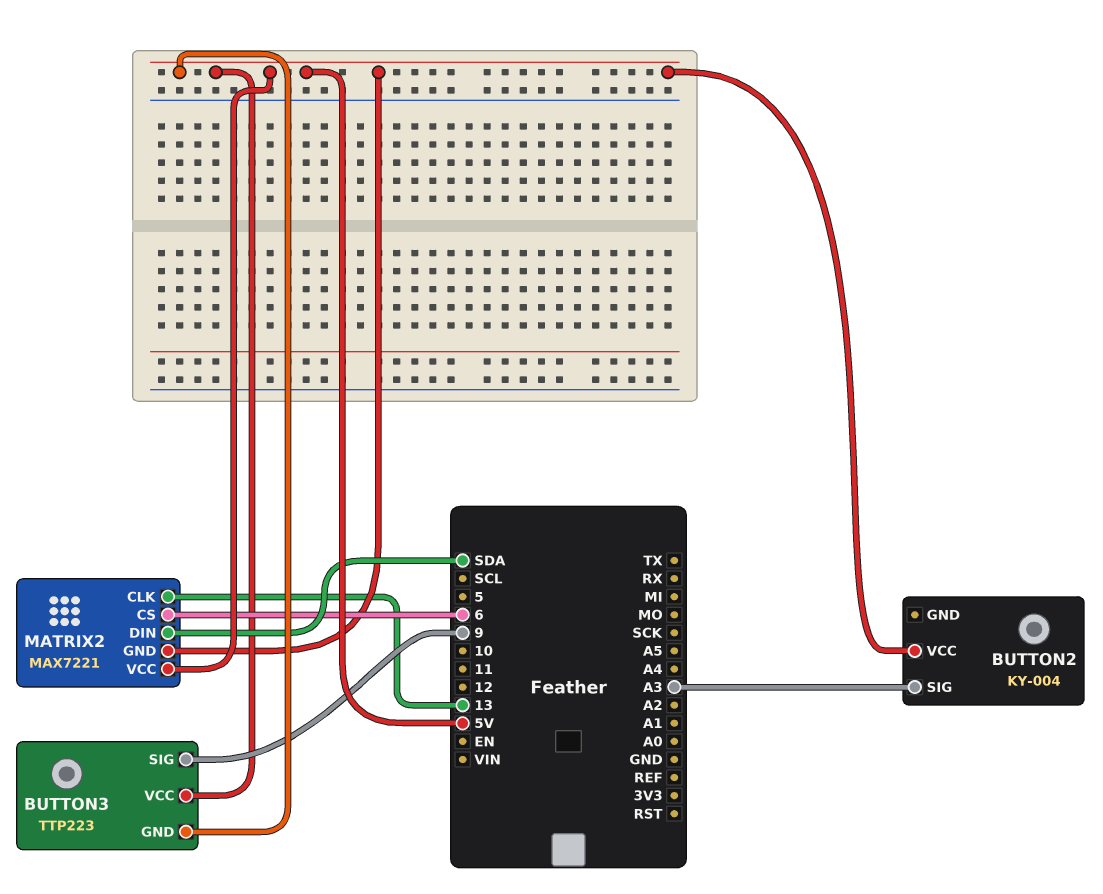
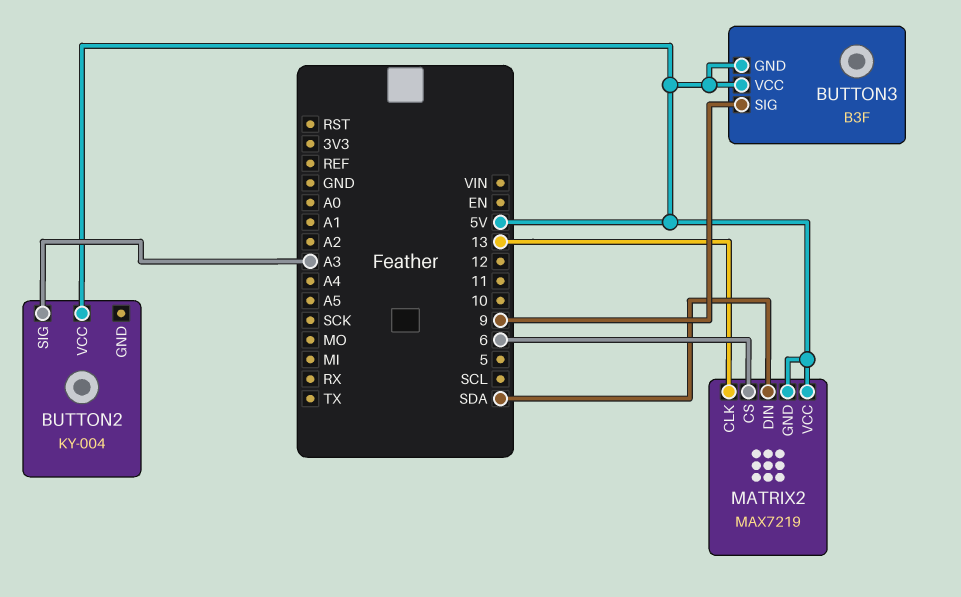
BUTTON3: TTP223 -> B3F
MATRIX2: MAX7221 -> MAX7219

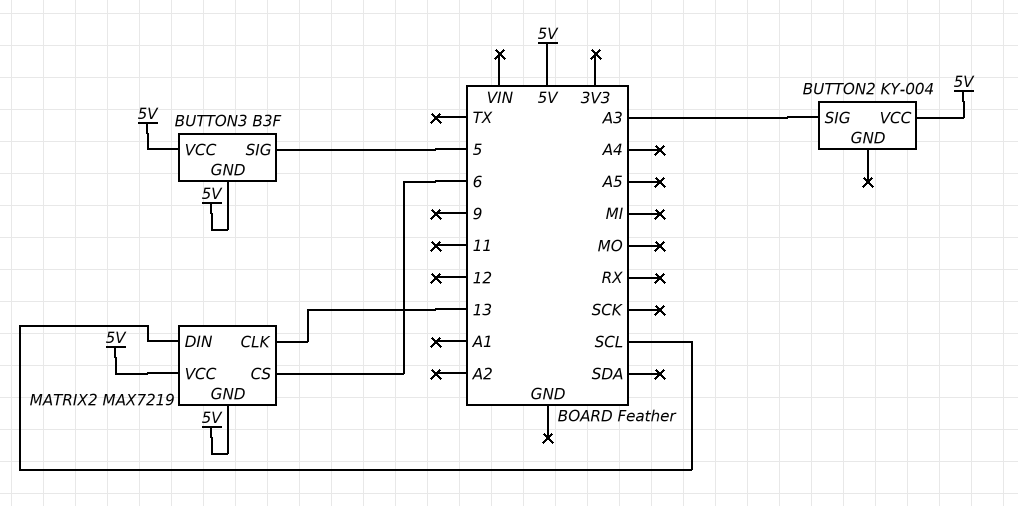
BUTTON3 pin SIG: 9 -> 5
MATRIX2 pin DIN: SDA -> SCL

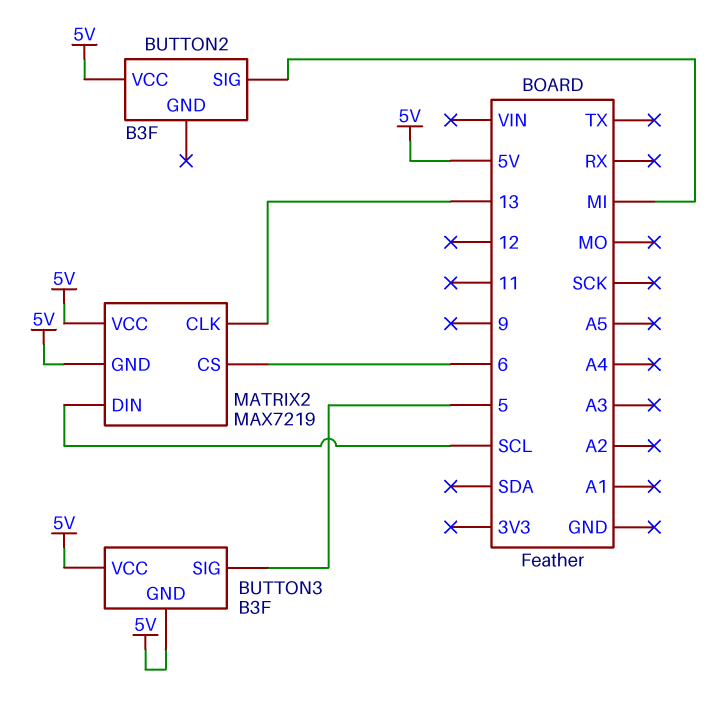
BUTTON2: KY-004 -> B3F
BUTTON2 pin SIG: A3 -> MI

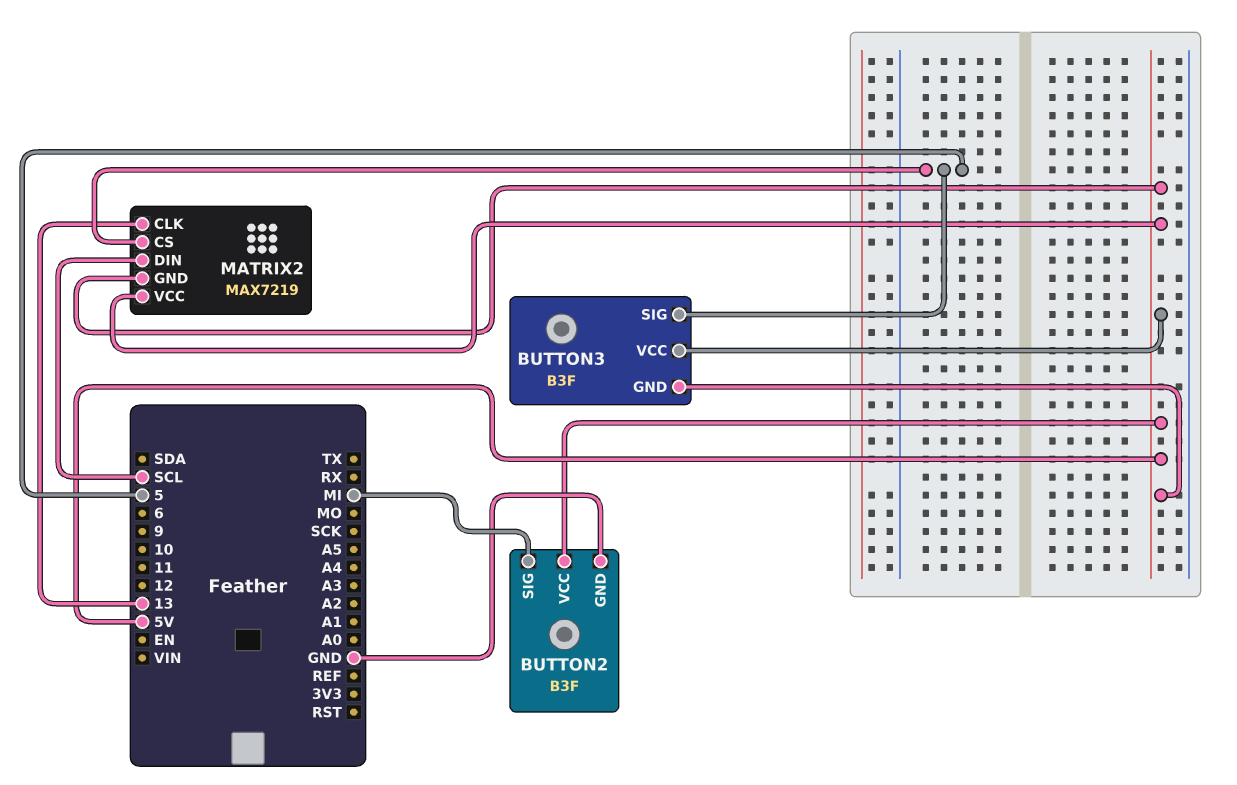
BUTTON2 pin GND: none -> GND
MATRIX2 pin CS: 6 -> 5

